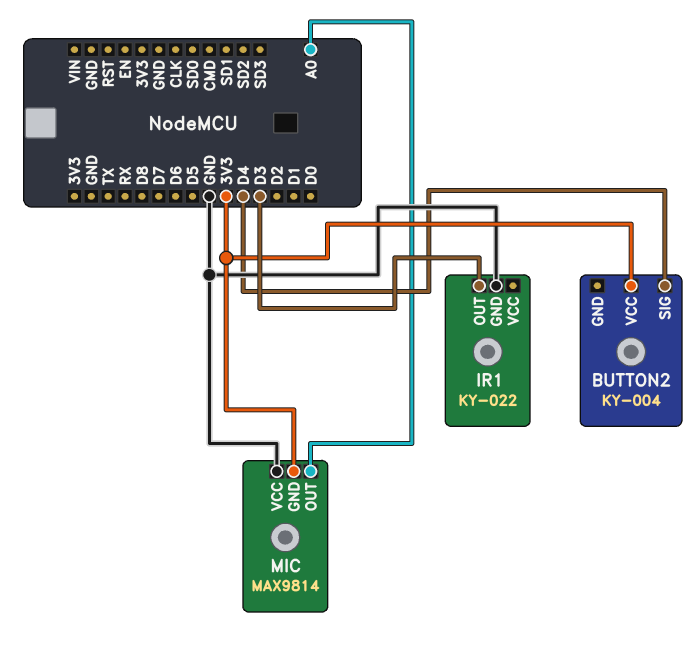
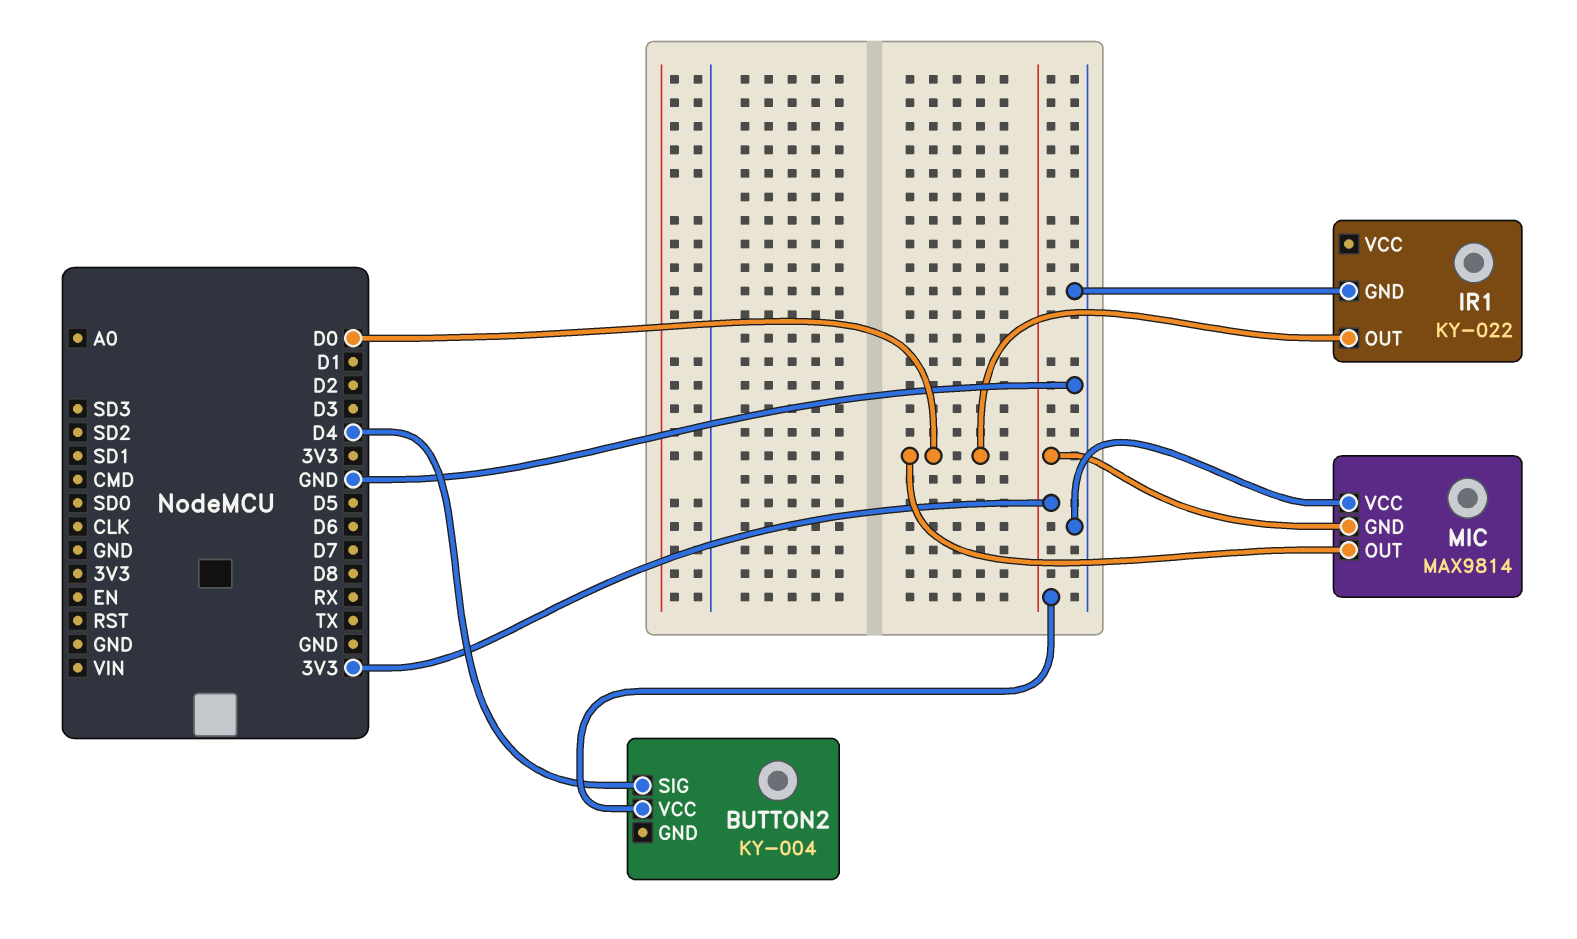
IR1 pin OUT: D3 -> D0
MIC pin OUT: A0 -> D0

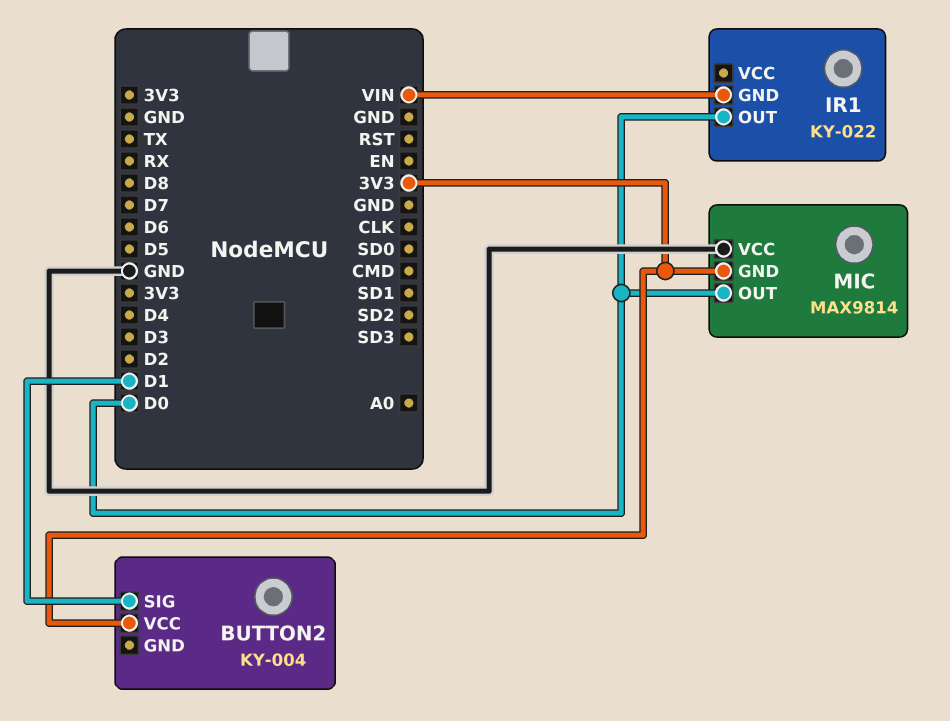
BUTTON2 pin SIG: D4 -> D1
IR1 pin GND: GND -> VIN

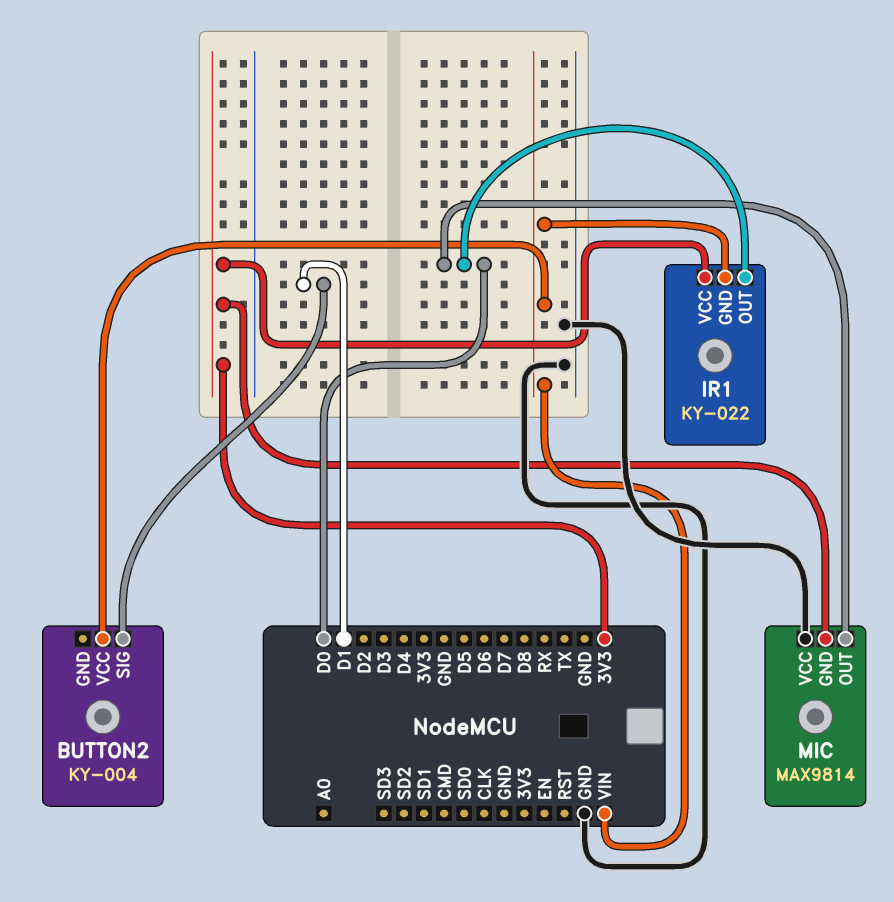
BUTTON2 pin VCC: 3V3 -> VIN
IR1 pin VCC: none -> 3V3

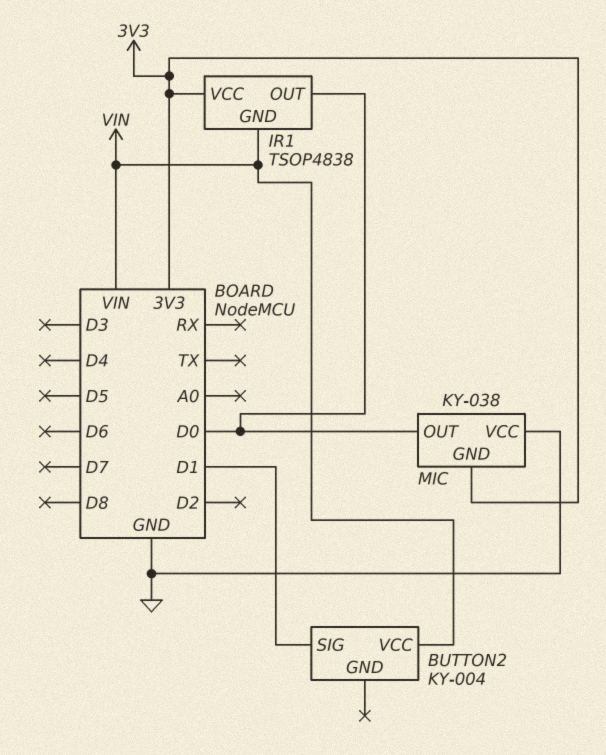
IR1: KY-022 -> TSOP4838
MIC: MAX9814 -> KY-038

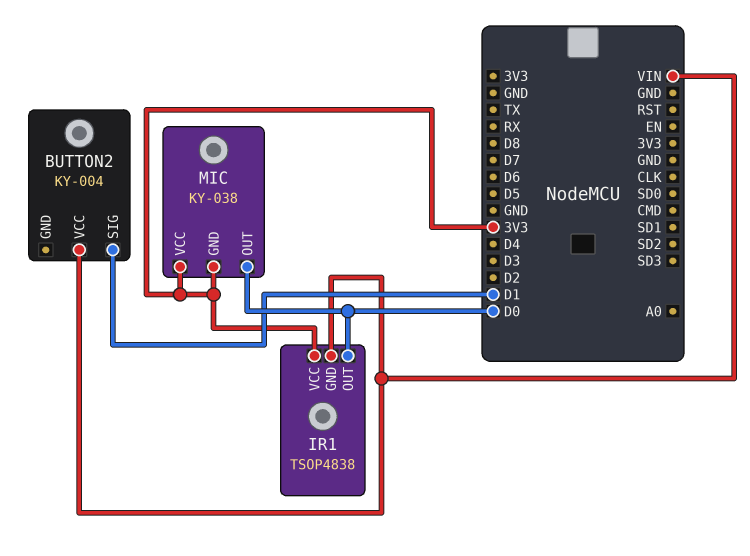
MIC pin VCC: GND -> 3V3

